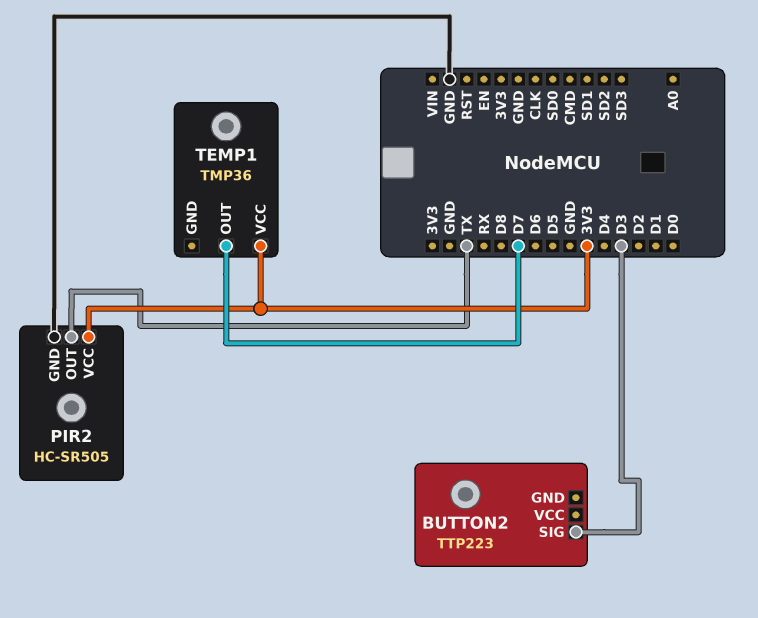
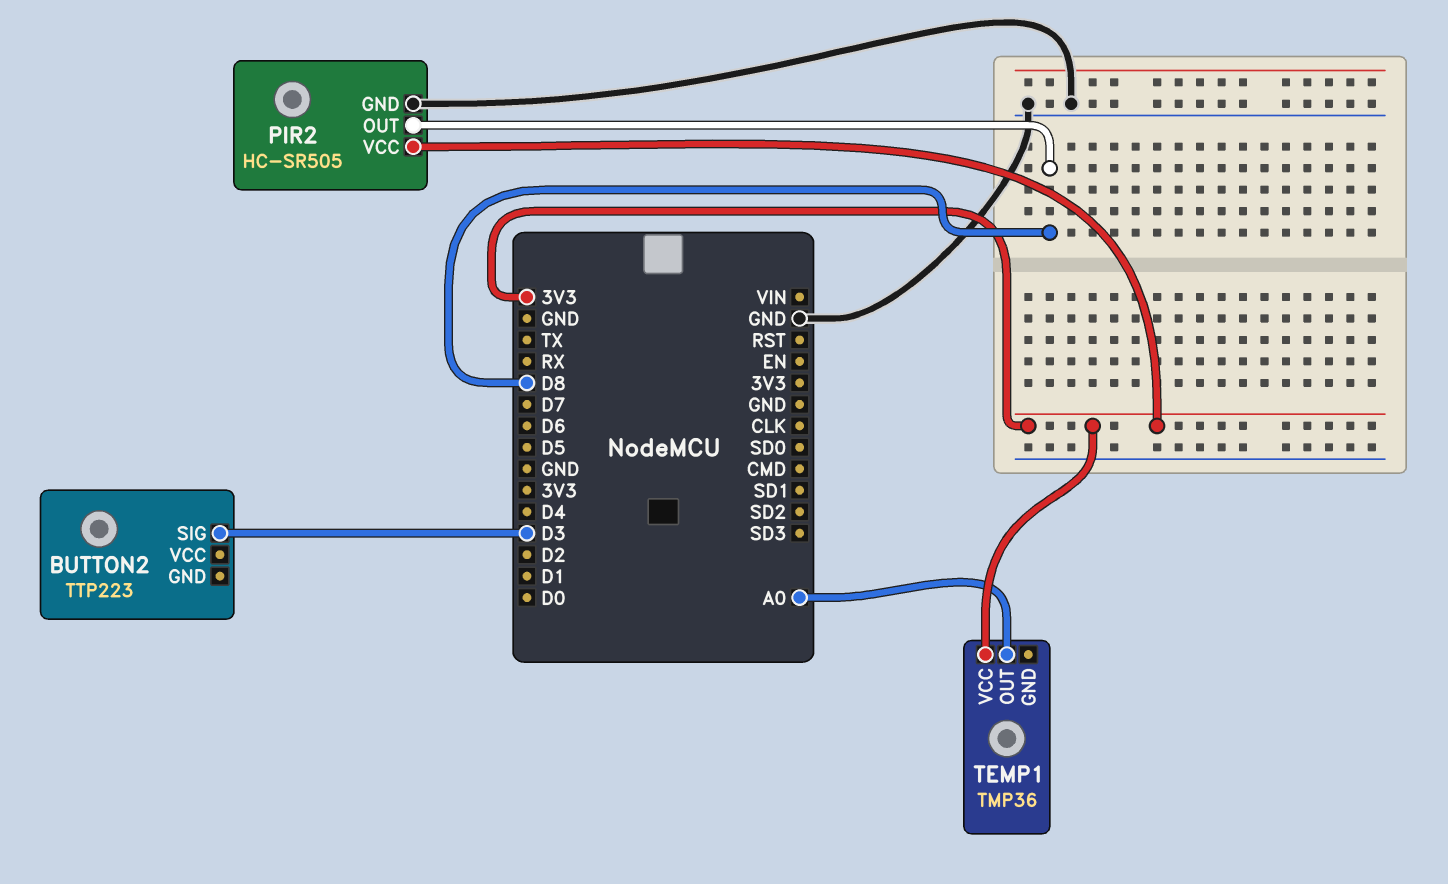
PIR2 pin OUT: TX -> D8
TEMP1 pin OUT: D7 -> A0

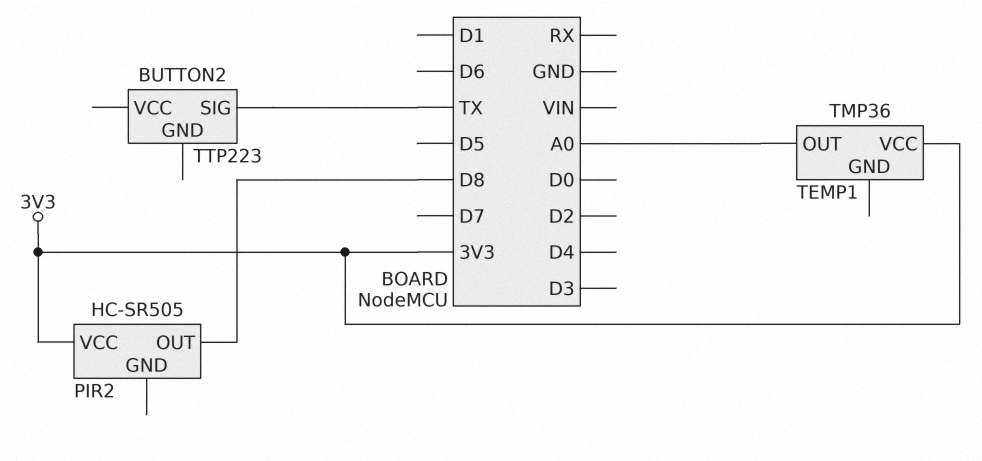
BUTTON2 pin SIG: D3 -> TX
PIR2 pin GND: GND -> none

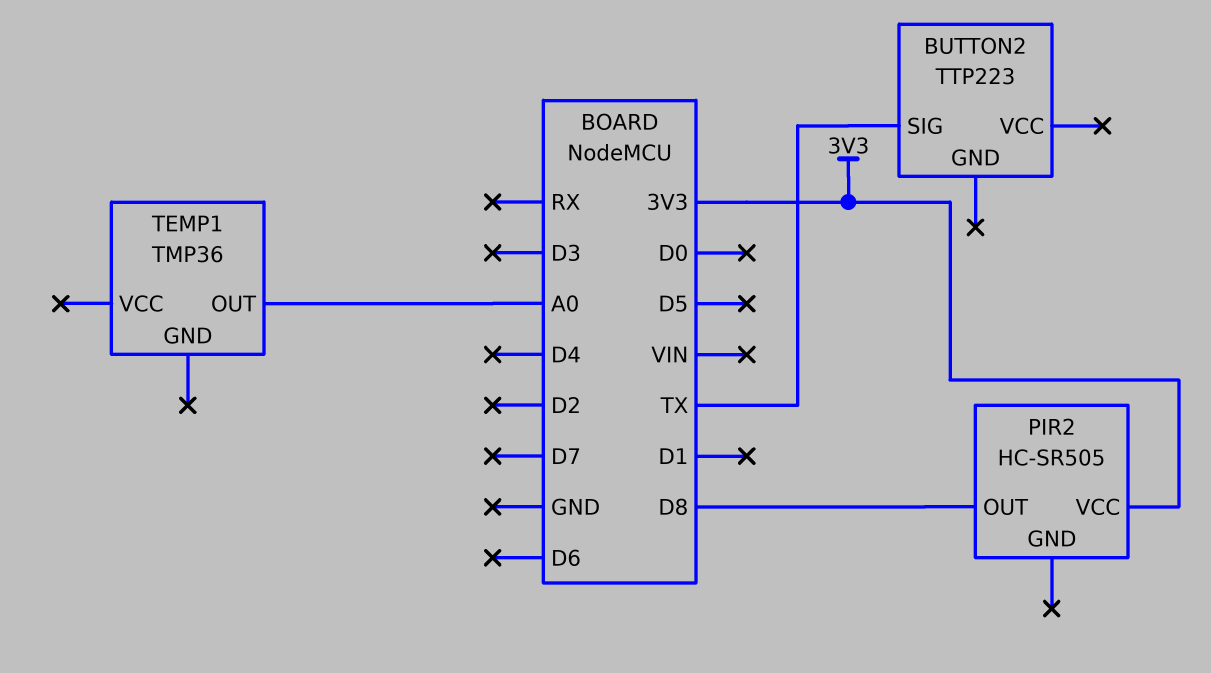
TEMP1 pin VCC: 3V3 -> none

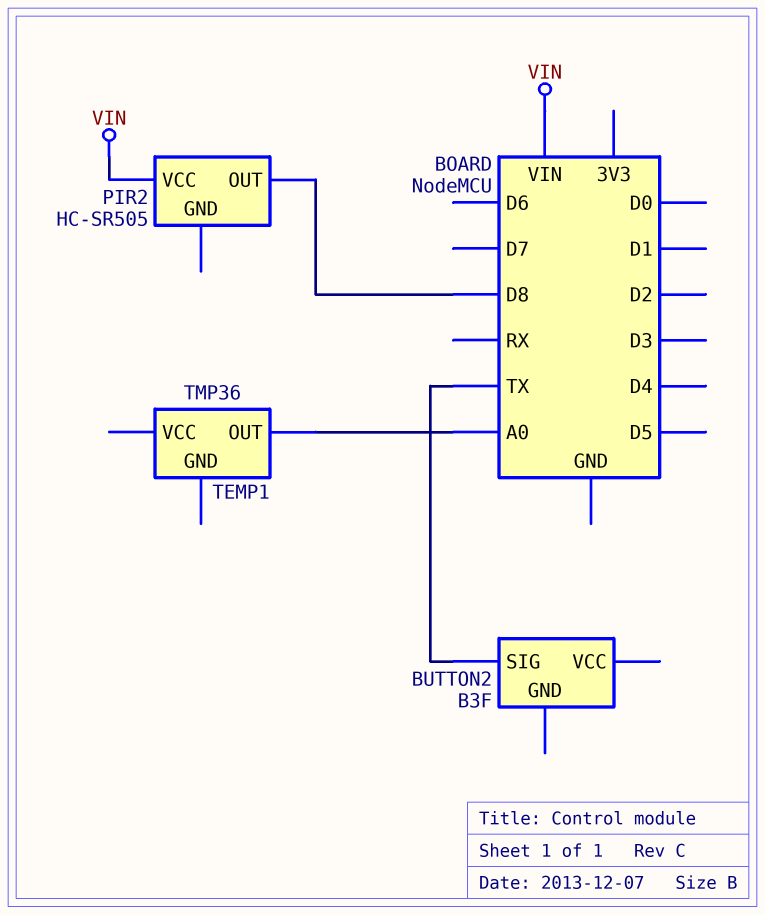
BUTTON2: TTP223 -> B3F
PIR2 pin VCC: 3V3 -> VIN

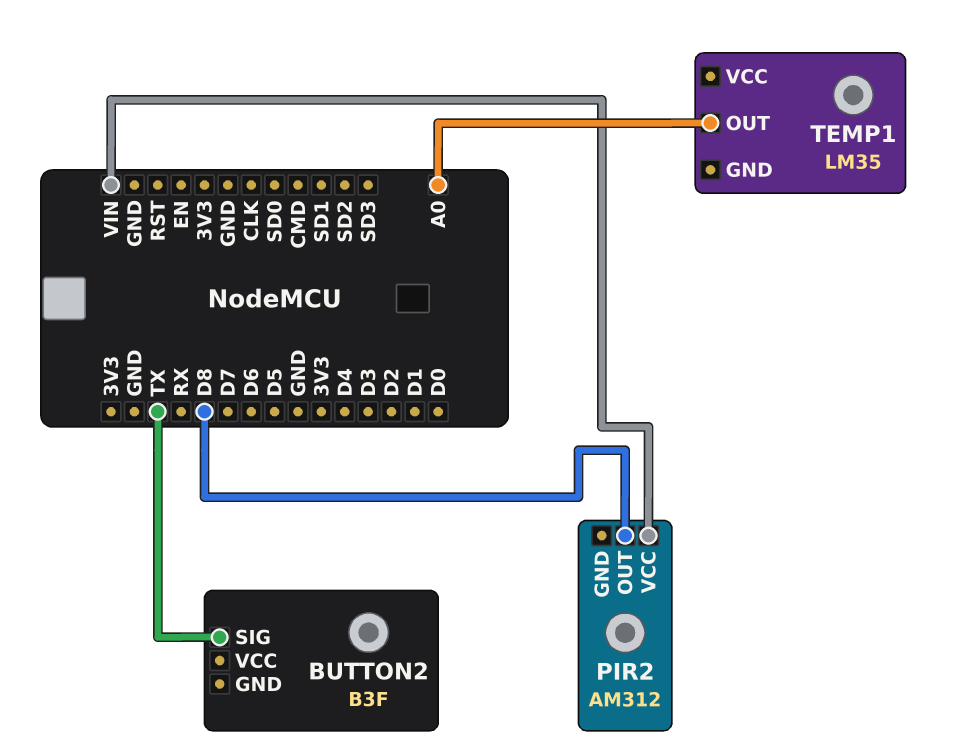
PIR2: HC-SR505 -> AM312
TEMP1: TMP36 -> LM35

